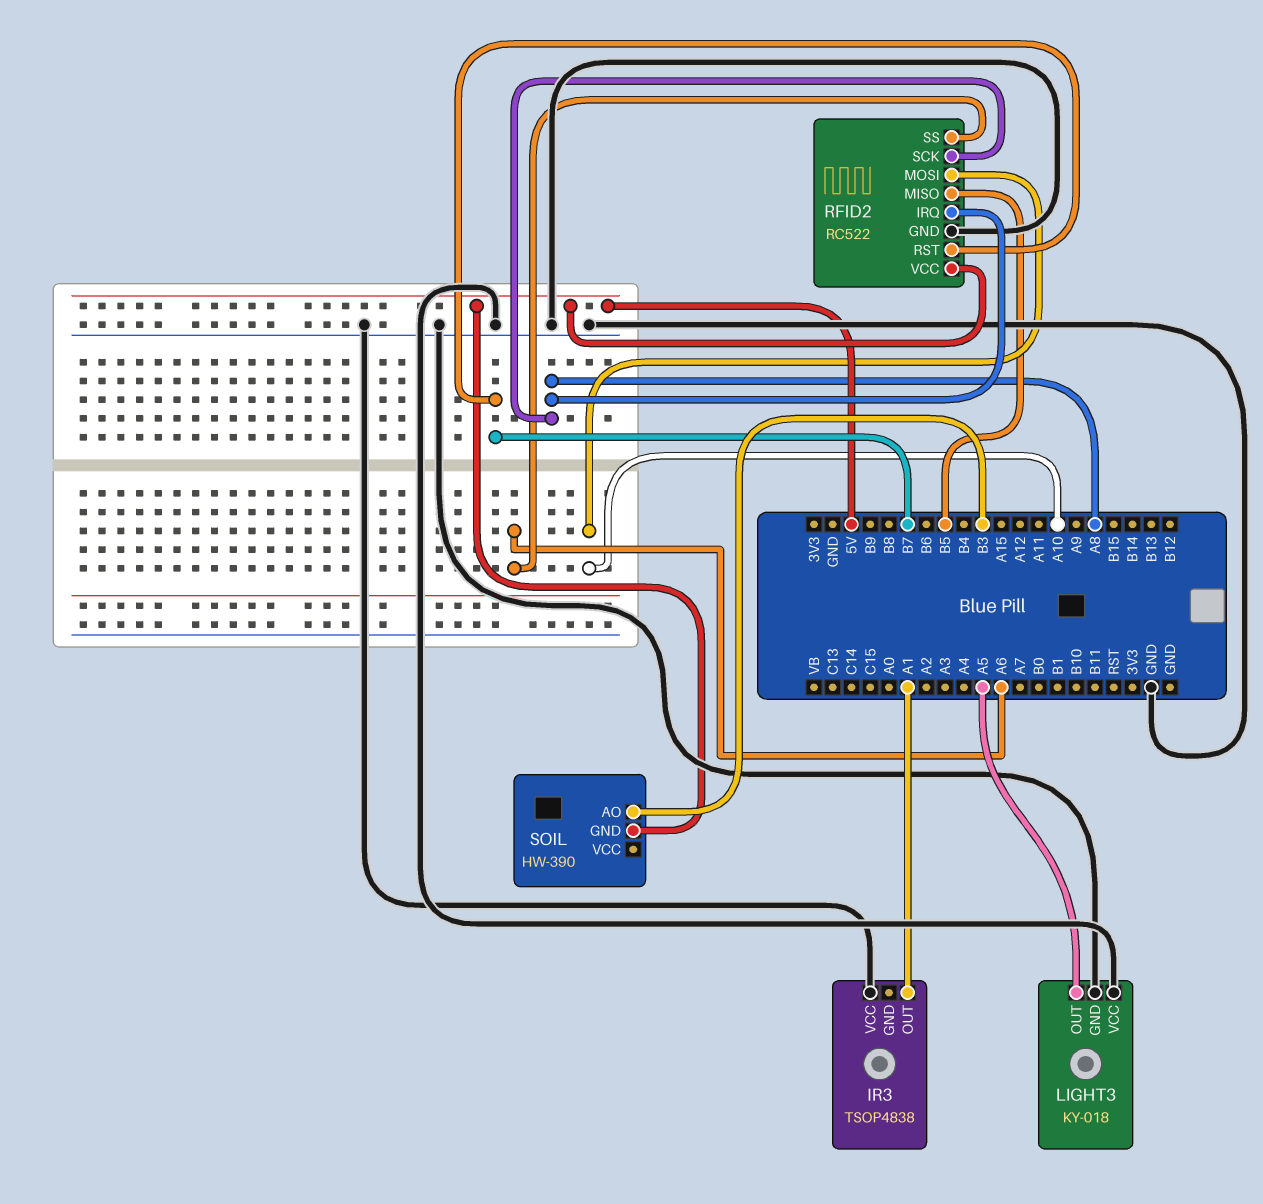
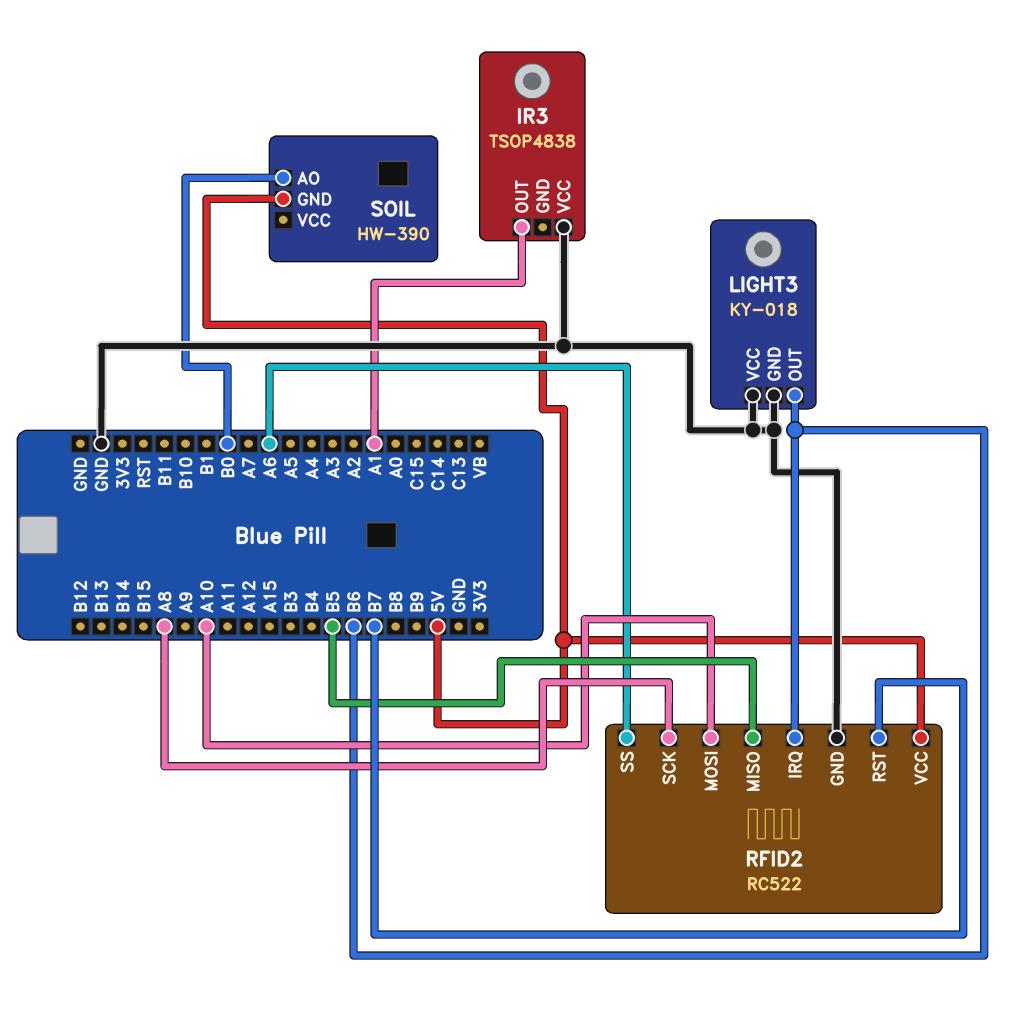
LIGHT3 pin OUT: A5 -> B6
RFID2 pin IRQ: A8 -> B6
SOIL pin AO: B3 -> B0

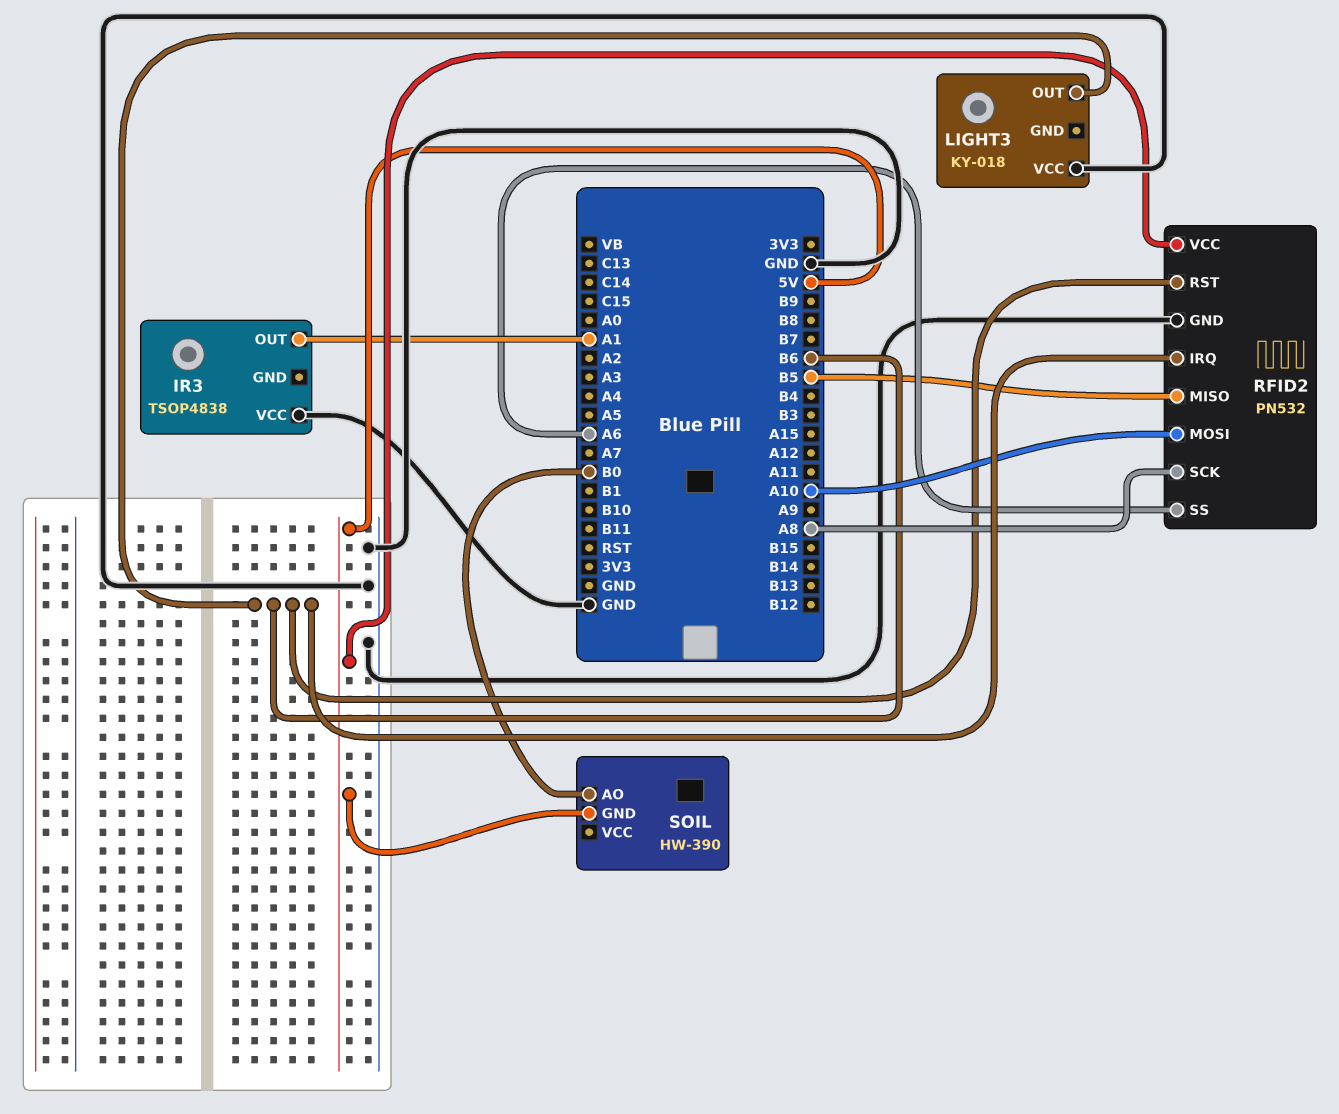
LIGHT3 pin GND: GND -> none
RFID2: RC522 -> PN532
RFID2 pin RST: B7 -> B6

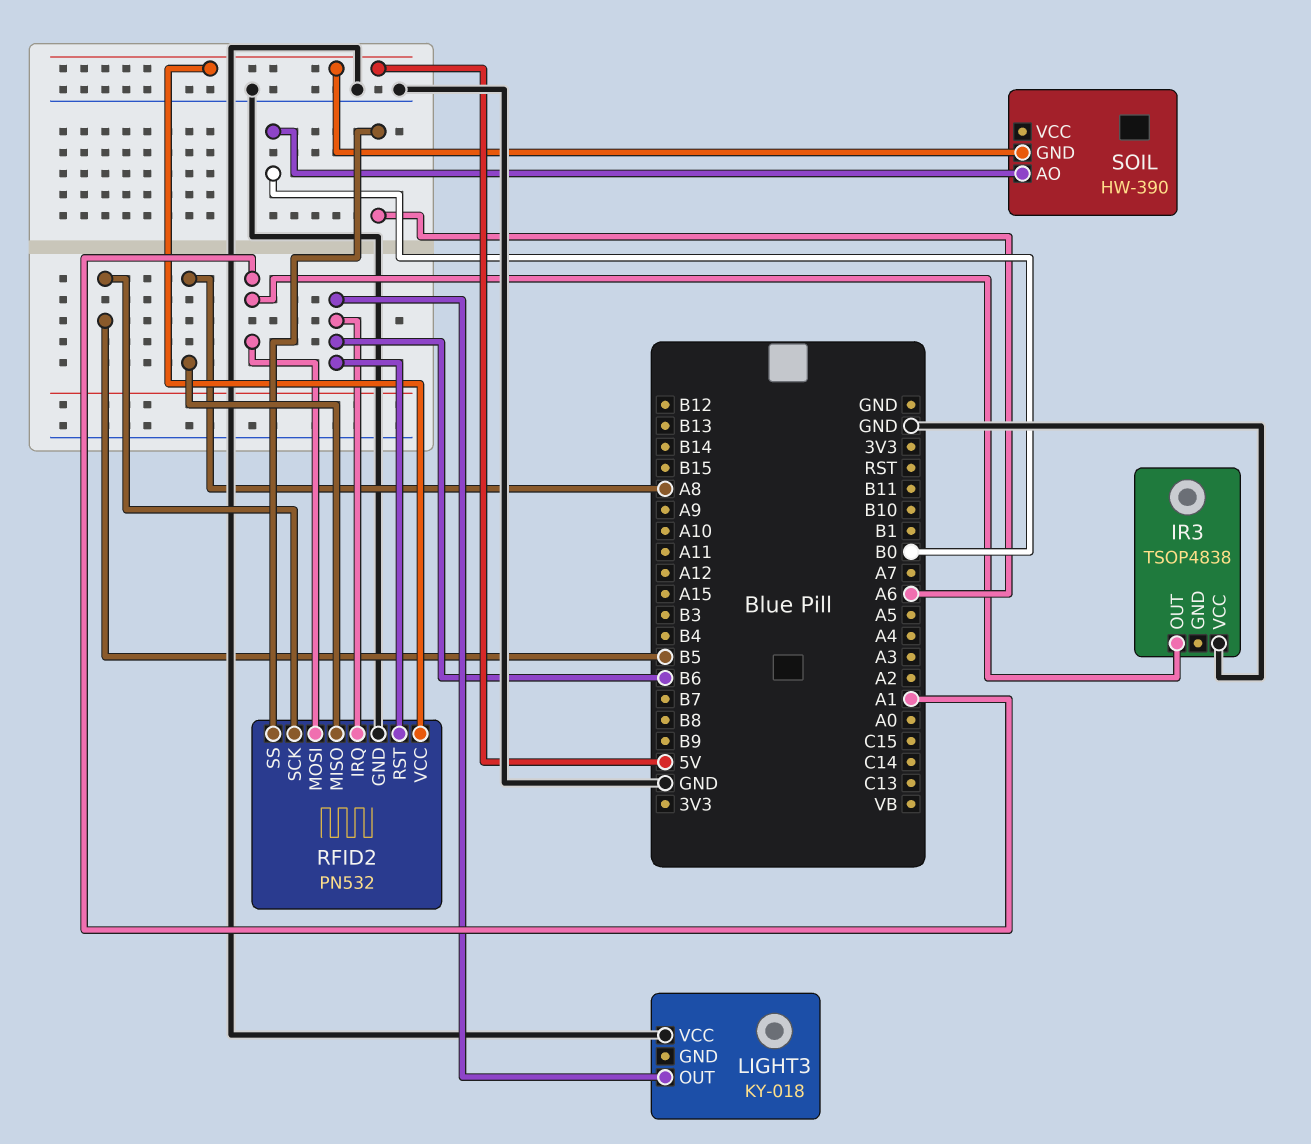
RFID2 pin MISO: B5 -> A8
RFID2 pin MOSI: A10 -> A1
RFID2 pin SCK: A8 -> B5

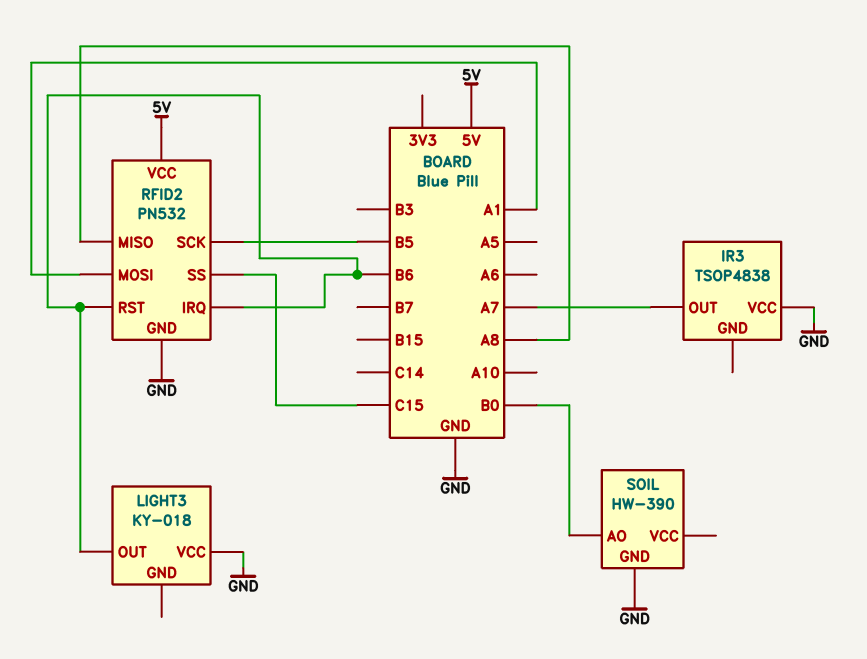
IR3 pin OUT: A1 -> A7
RFID2 pin SS: A6 -> C15
SOIL pin GND: 5V -> GND

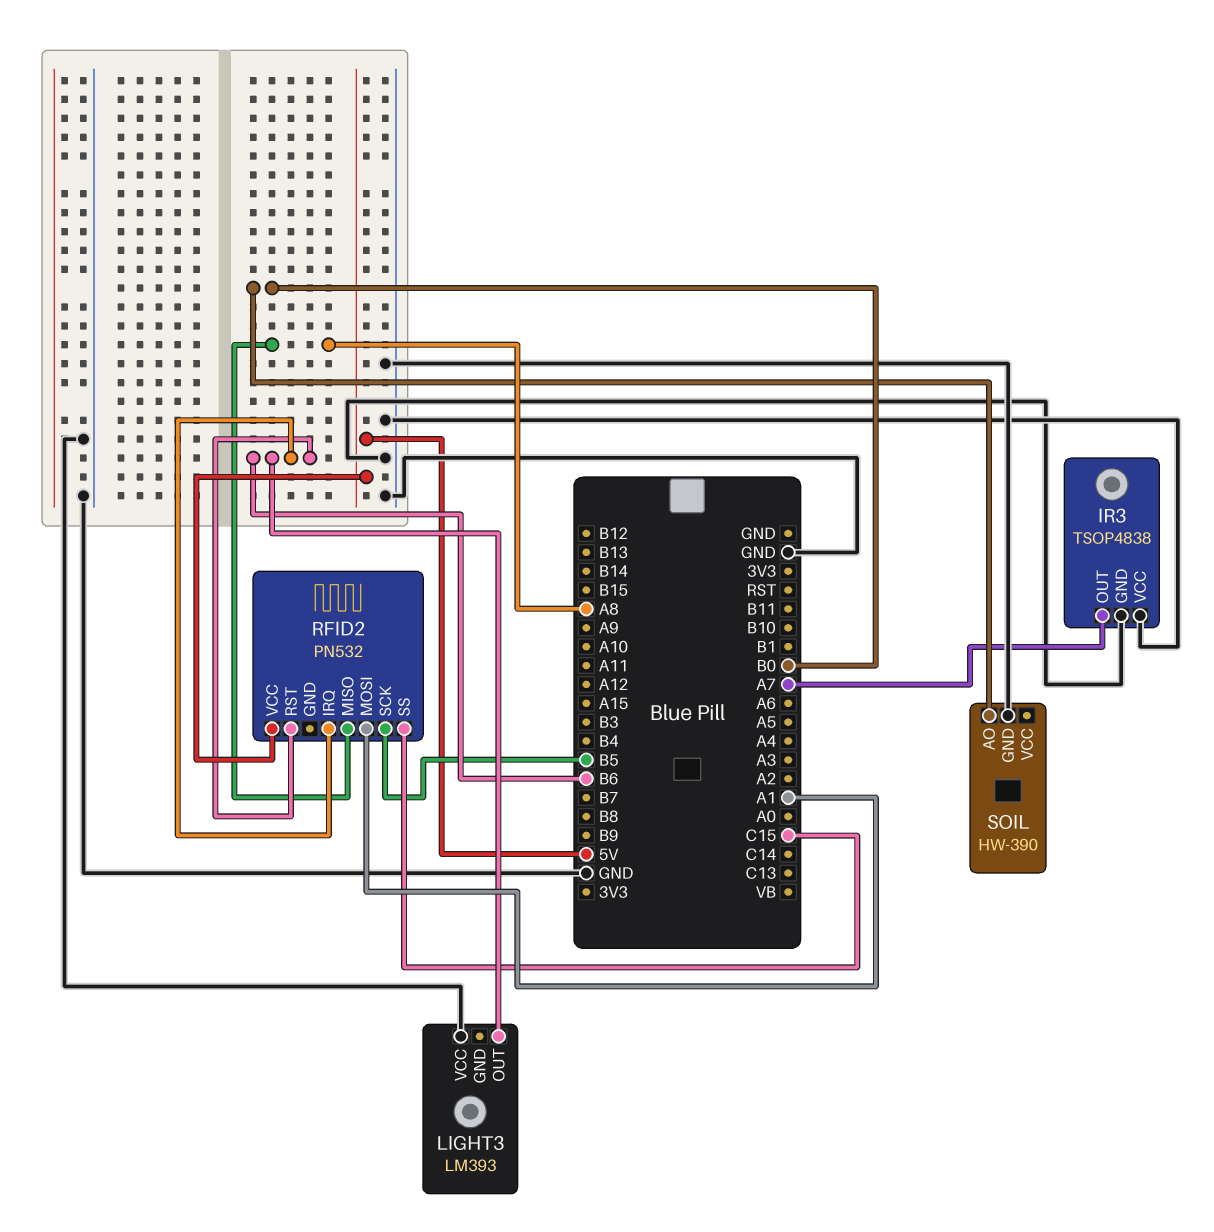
IR3 pin GND: none -> GND
LIGHT3: KY-018 -> LM393
RFID2 pin GND: GND -> none

